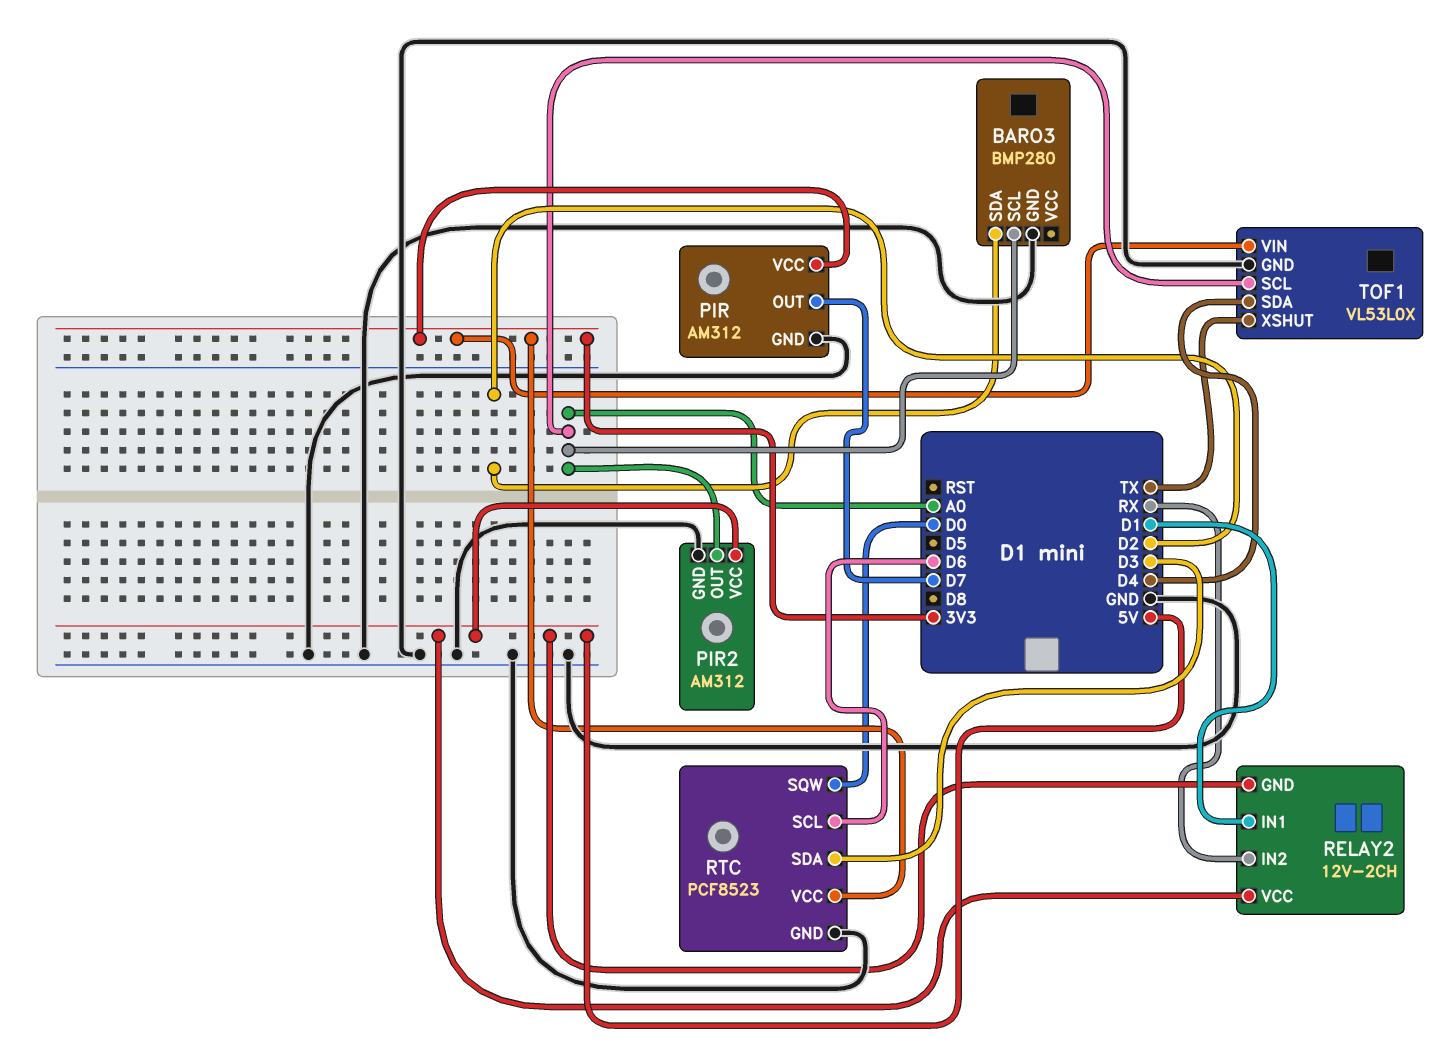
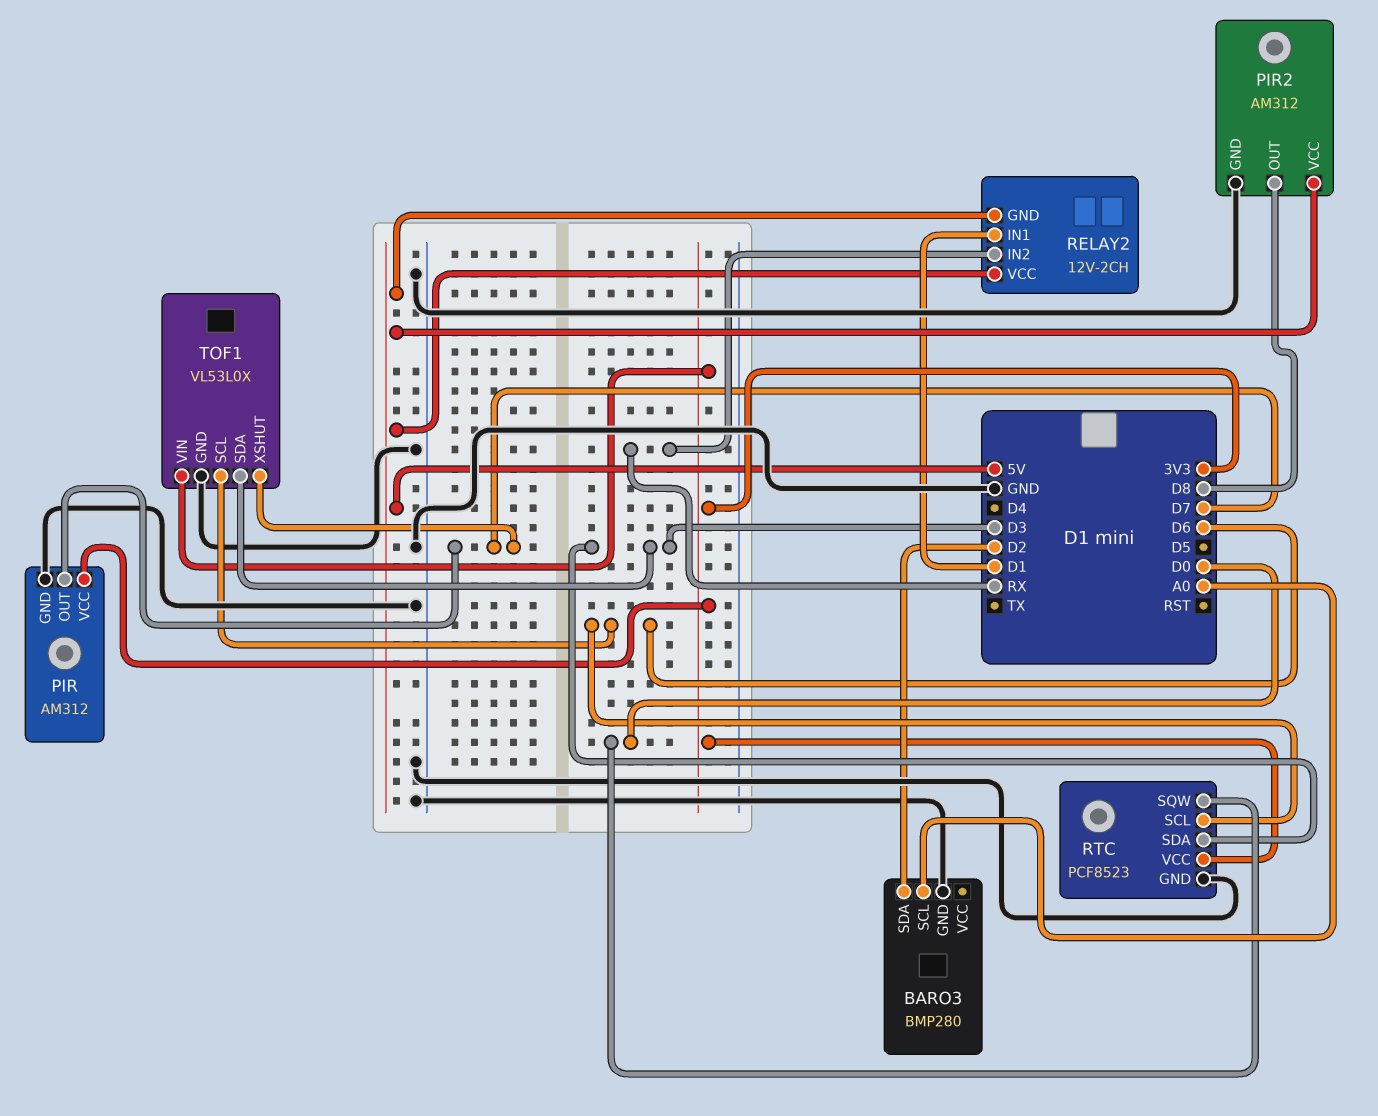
PIR2 pin OUT: A0 -> D8
TOF1 pin SCL: A0 -> D6
TOF1 pin SDA: D4 -> D3
TOF1 pin XSHUT: TX -> D7

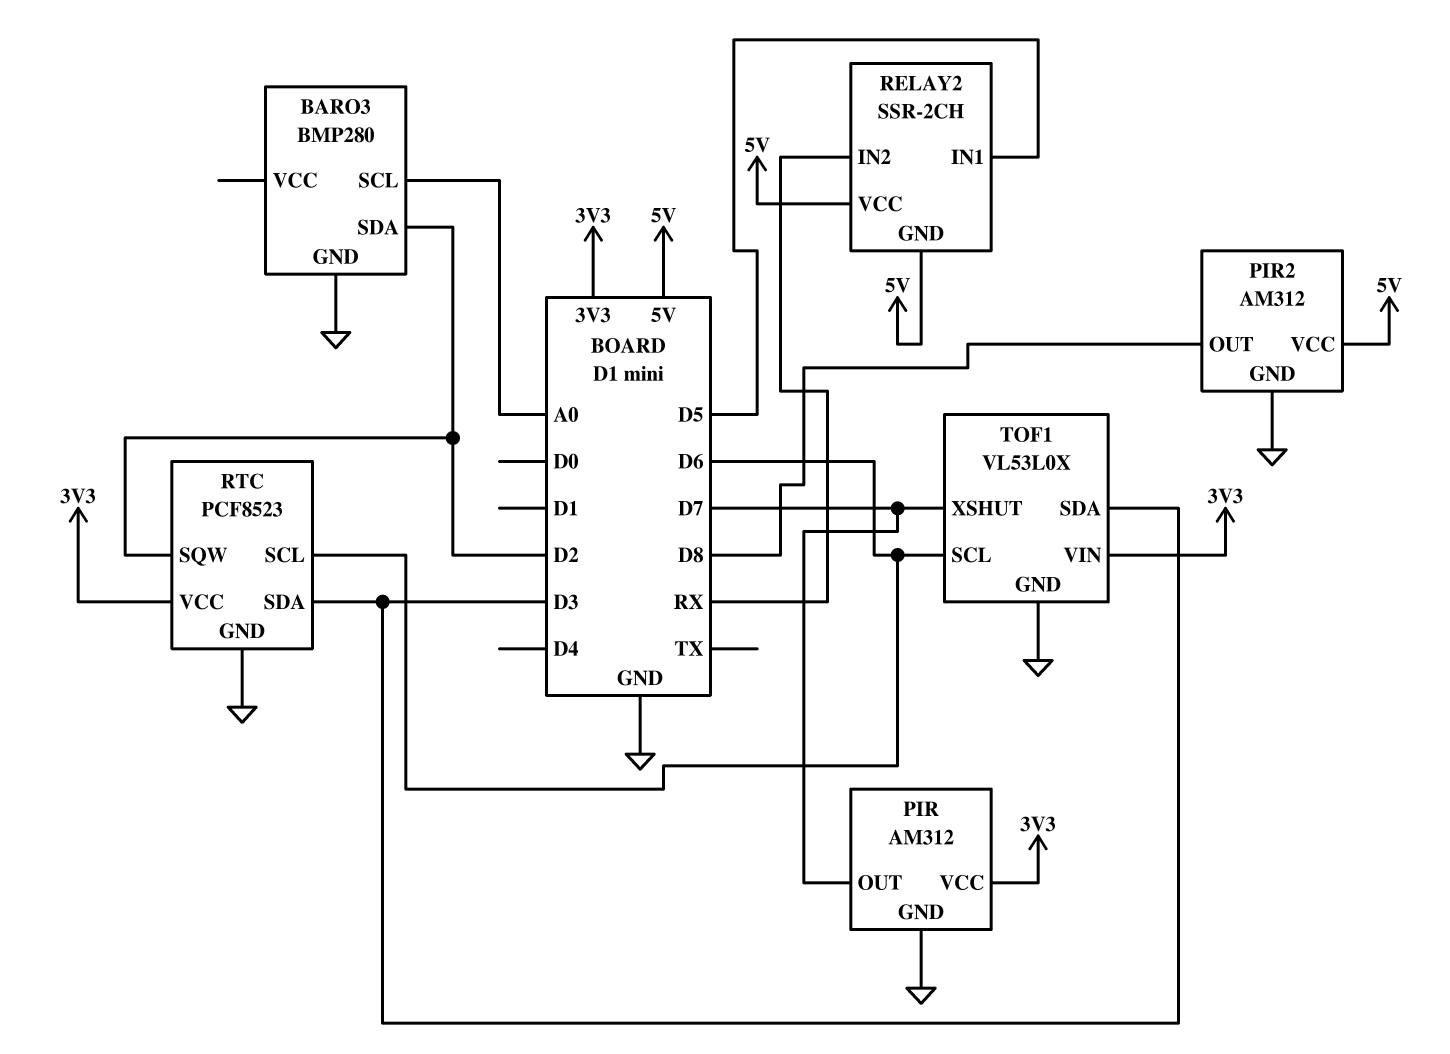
RELAY2: 12V-2CH -> SSR-2CH
RELAY2 pin IN1: D1 -> D5
RTC pin SQW: D0 -> D2

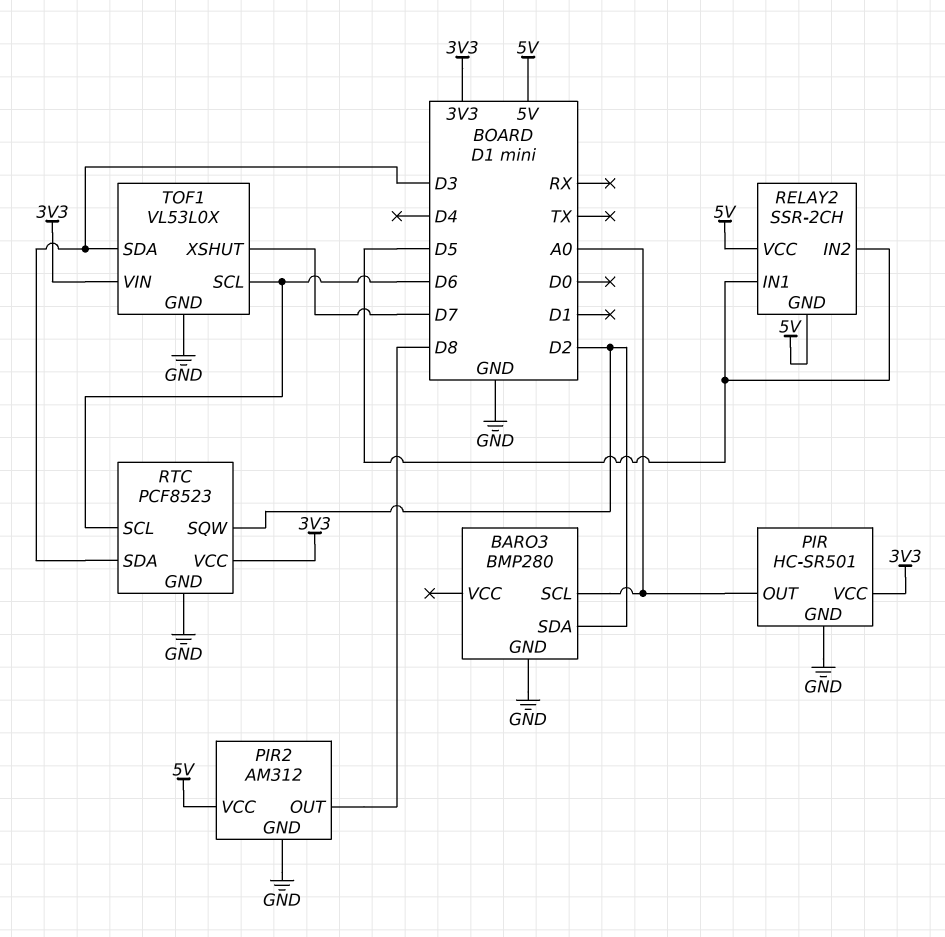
PIR: AM312 -> HC-SR501
PIR pin OUT: D7 -> A0
RELAY2 pin IN2: RX -> D5

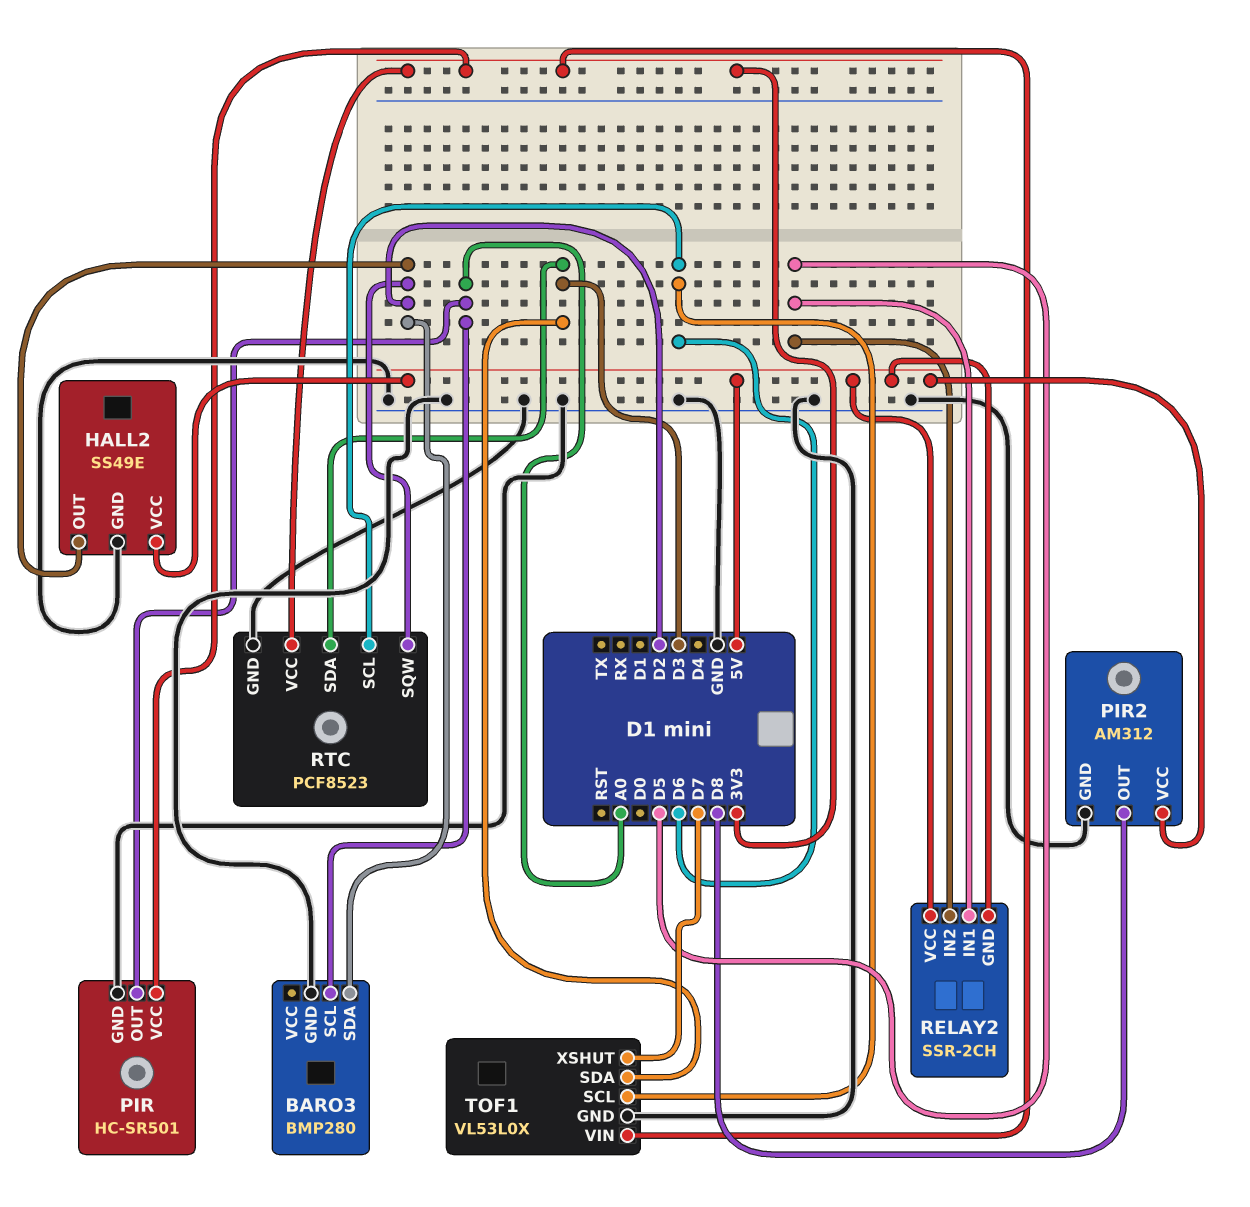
HALL2: none -> SS49E
HALL2 pin GND: none -> GND
HALL2 pin OUT: none -> D2
HALL2 pin VCC: none -> 5V

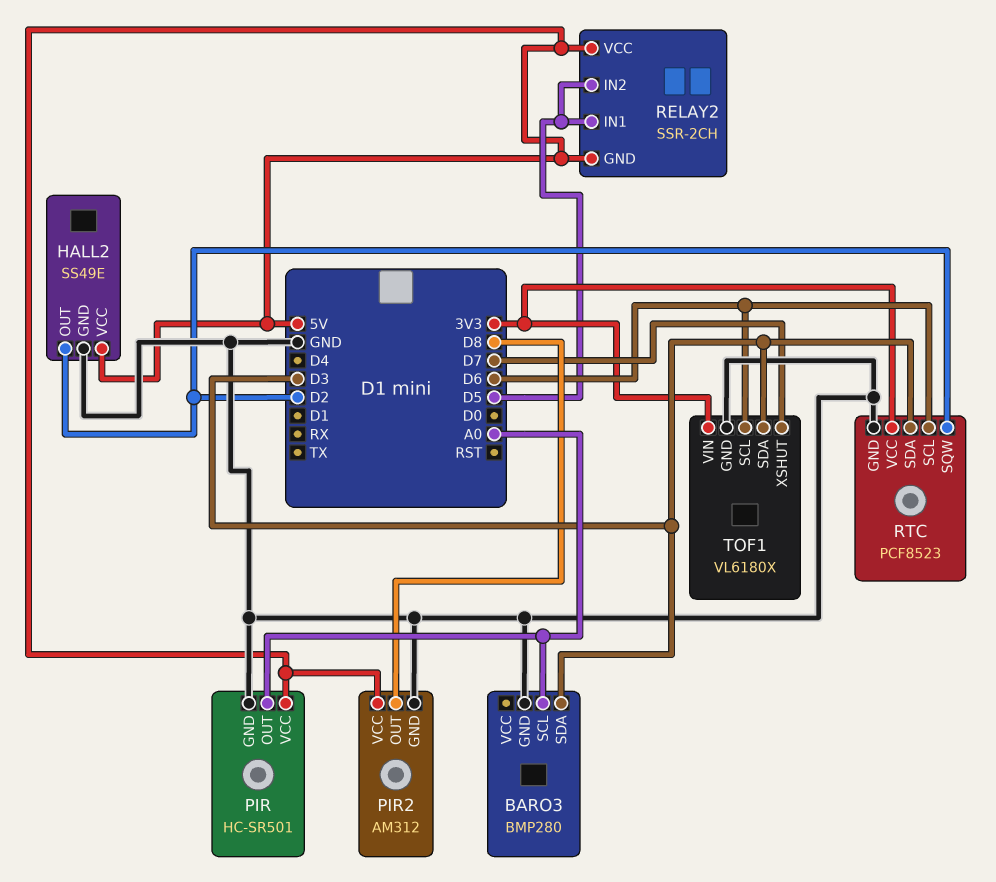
BARO3 pin SDA: D2 -> D3
PIR pin VCC: 3V3 -> 5V
TOF1: VL53L0X -> VL6180X

